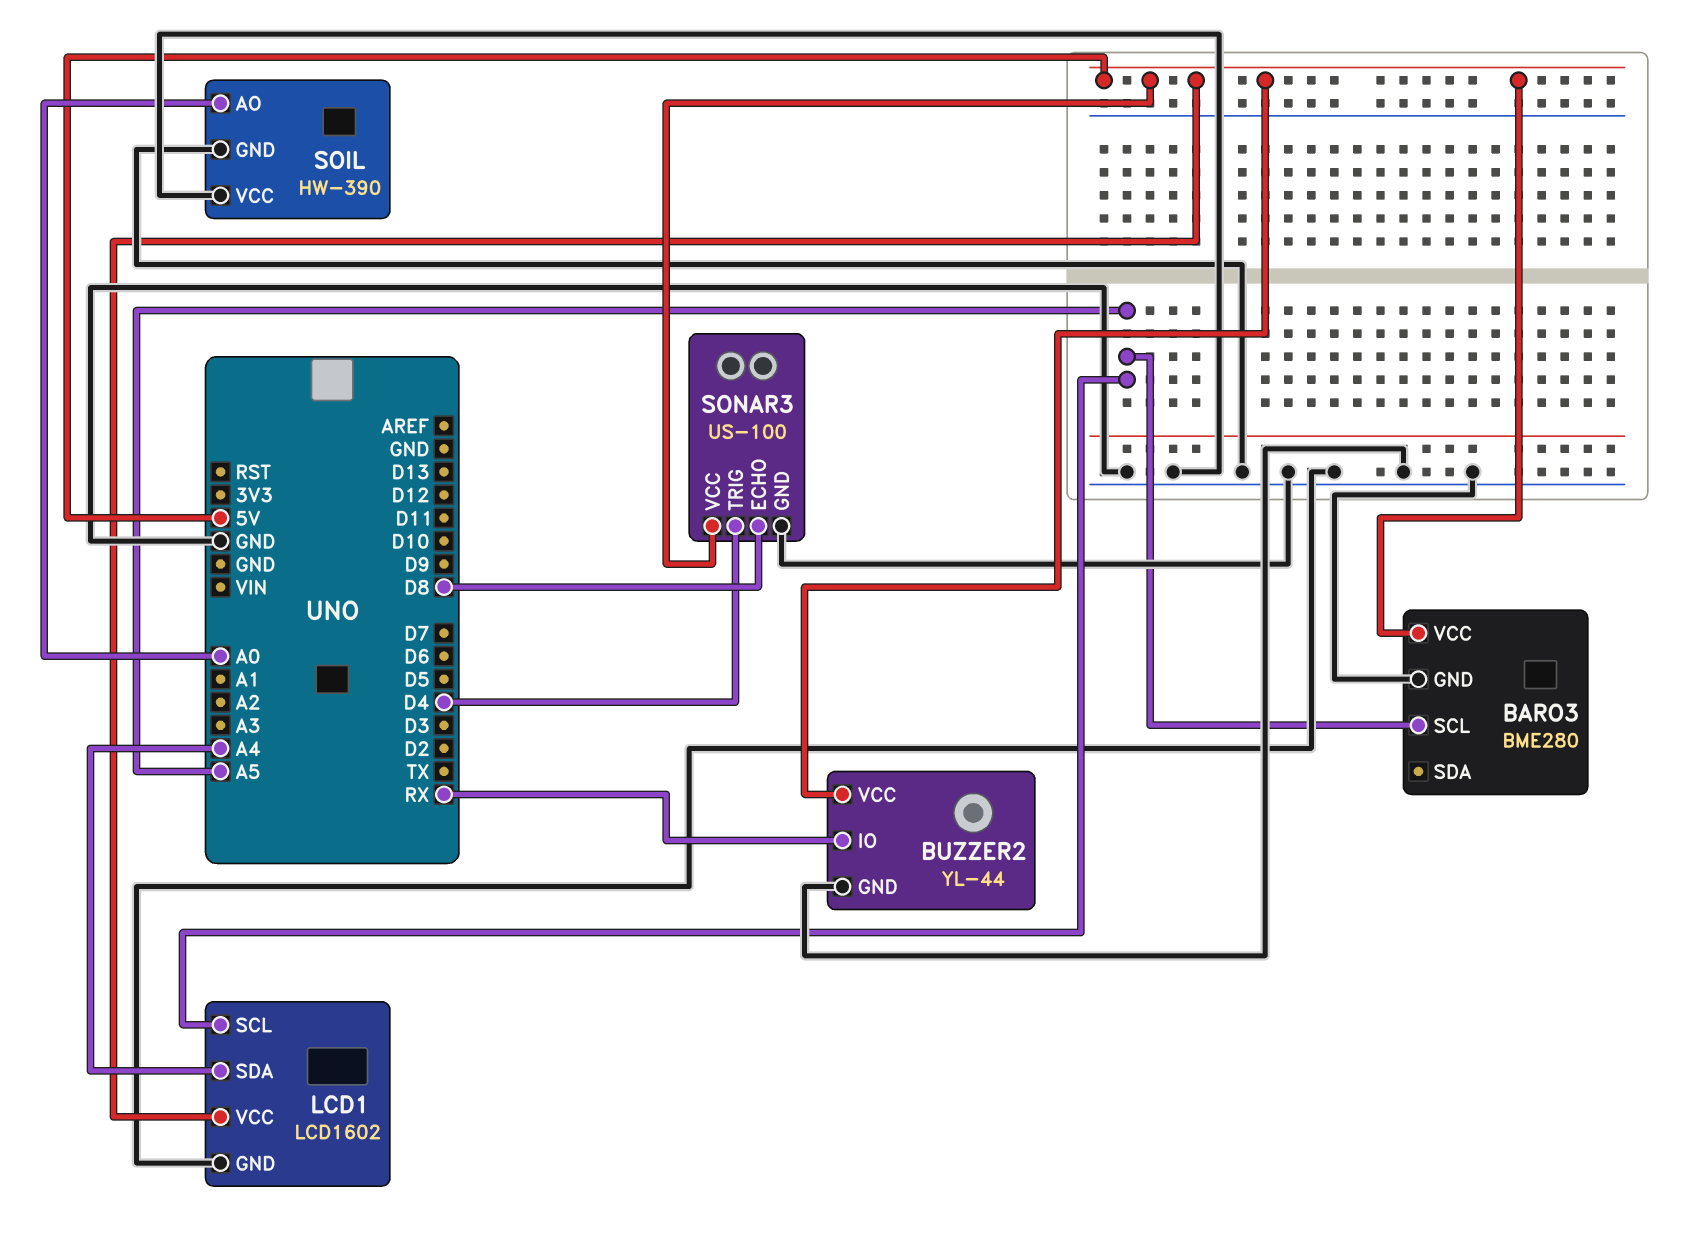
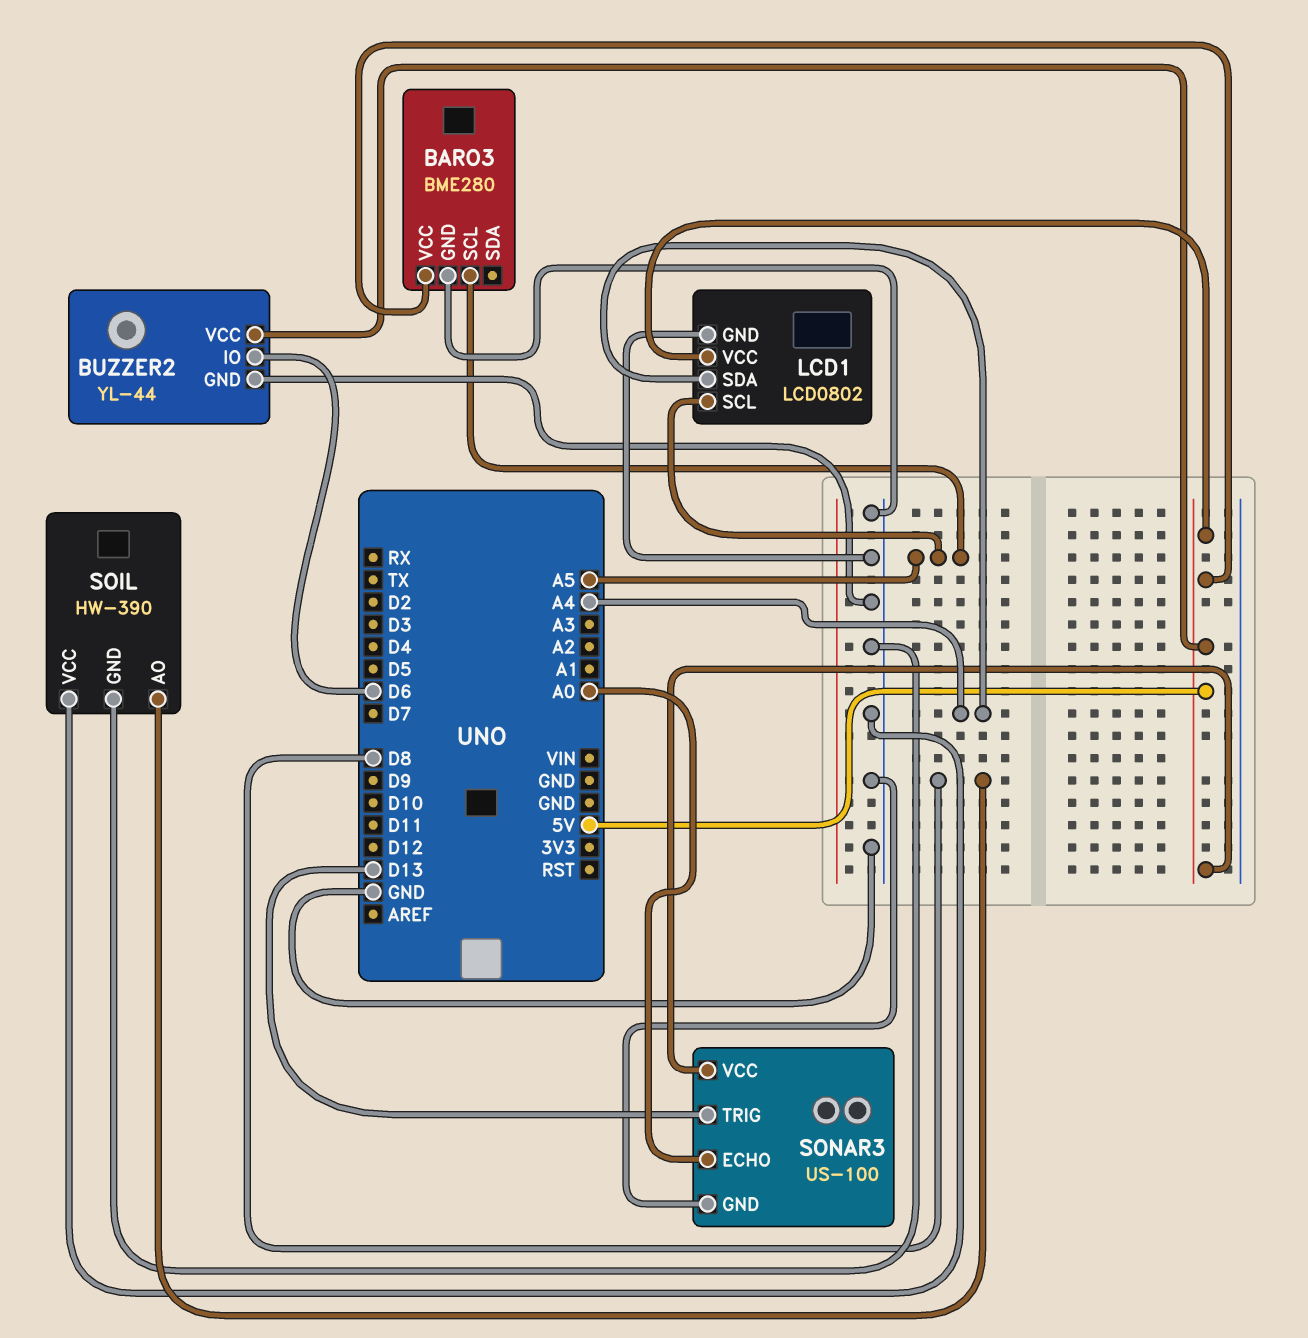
BUZZER2 pin IO: RX -> D6
LCD1: LCD1602 -> LCD0802
SOIL pin AO: A0 -> D8
SONAR3 pin ECHO: D8 -> A0
SONAR3 pin TRIG: D4 -> D13

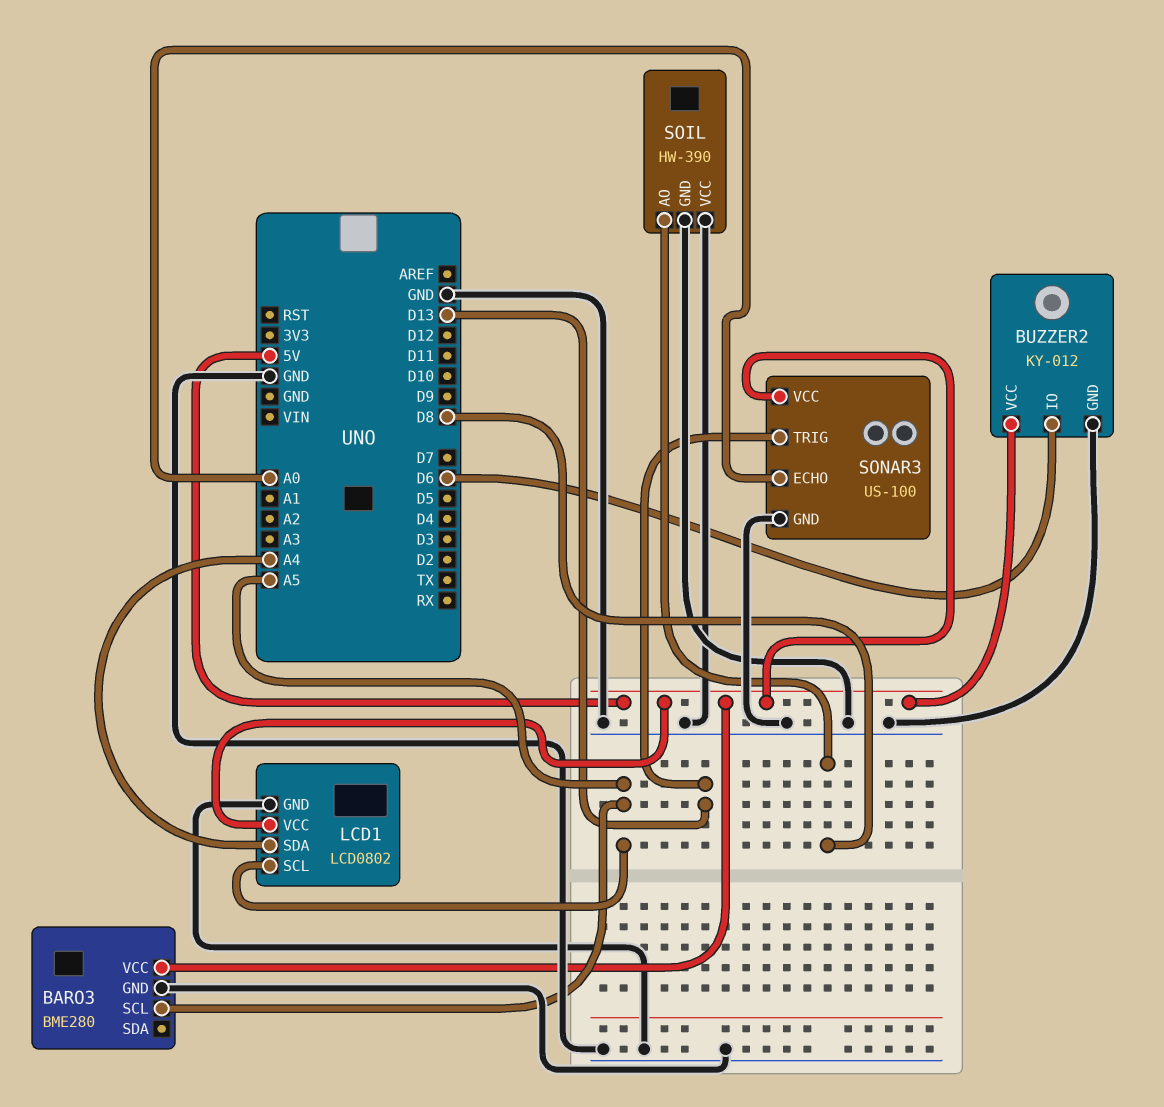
BUZZER2: YL-44 -> KY-012

